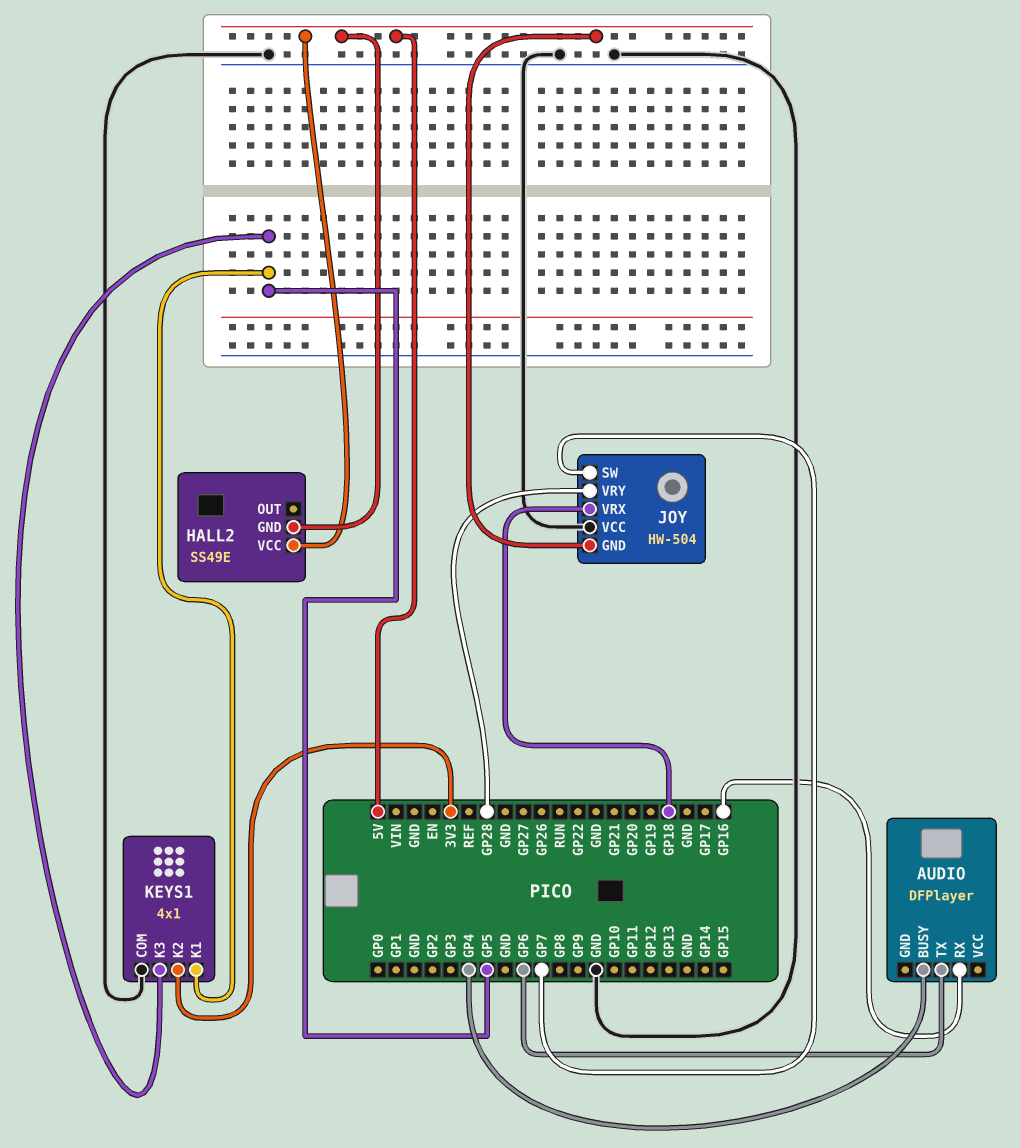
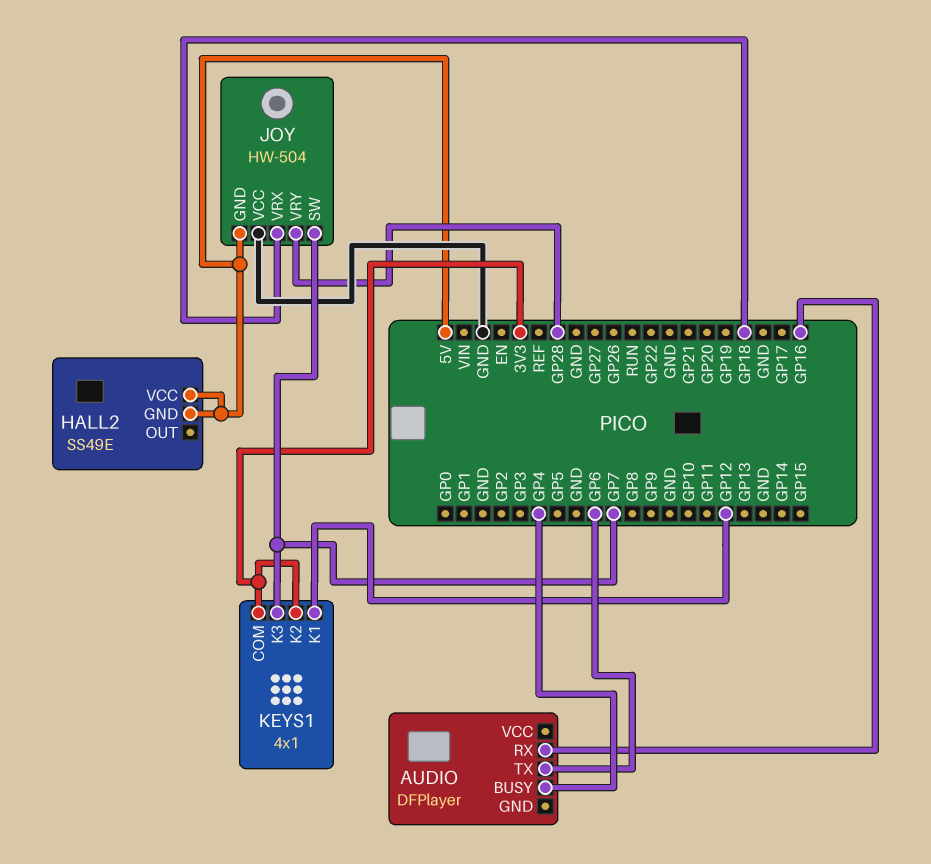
KEYS1 pin COM: GND -> 3V3
KEYS1 pin K1: GP5 -> GP12
KEYS1 pin K3: GP5 -> GP7

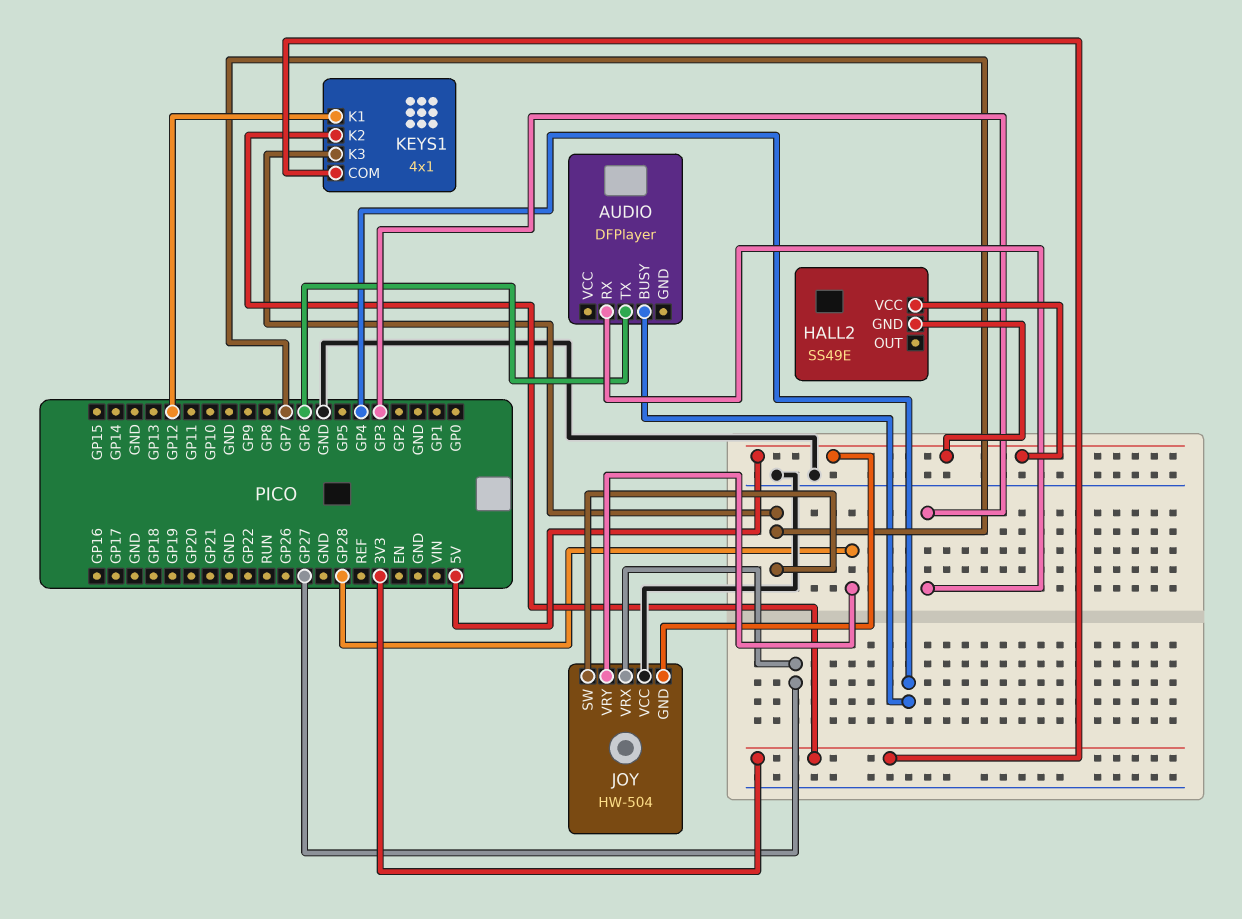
AUDIO pin RX: GP16 -> GP3
JOY pin VRX: GP18 -> GP27

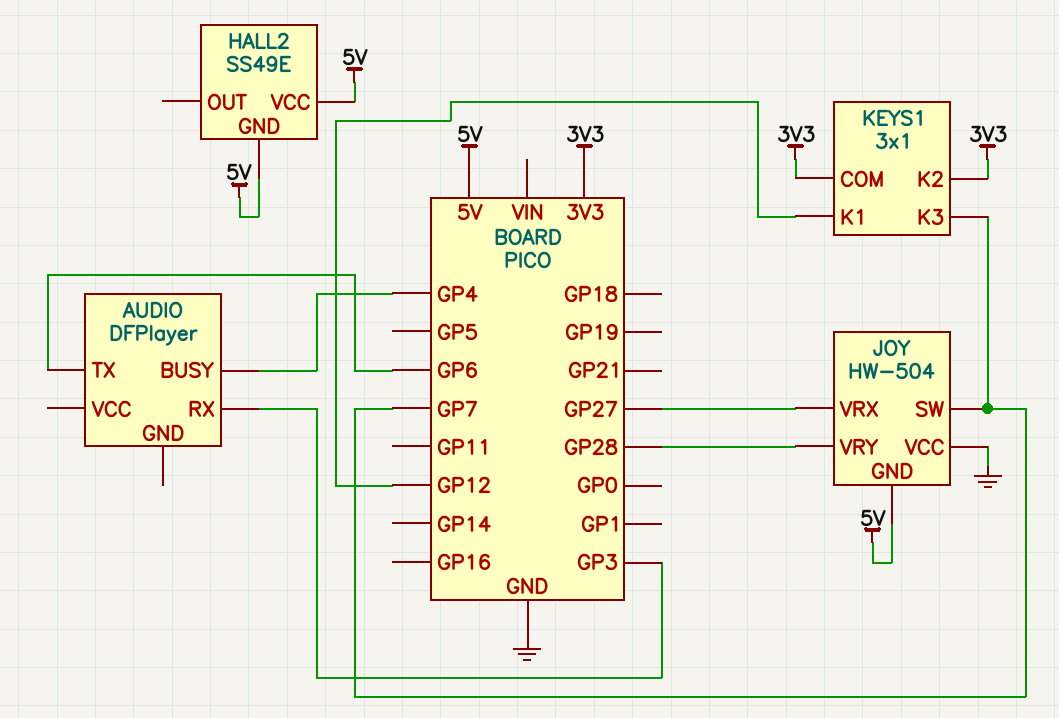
KEYS1: 4x1 -> 3x1

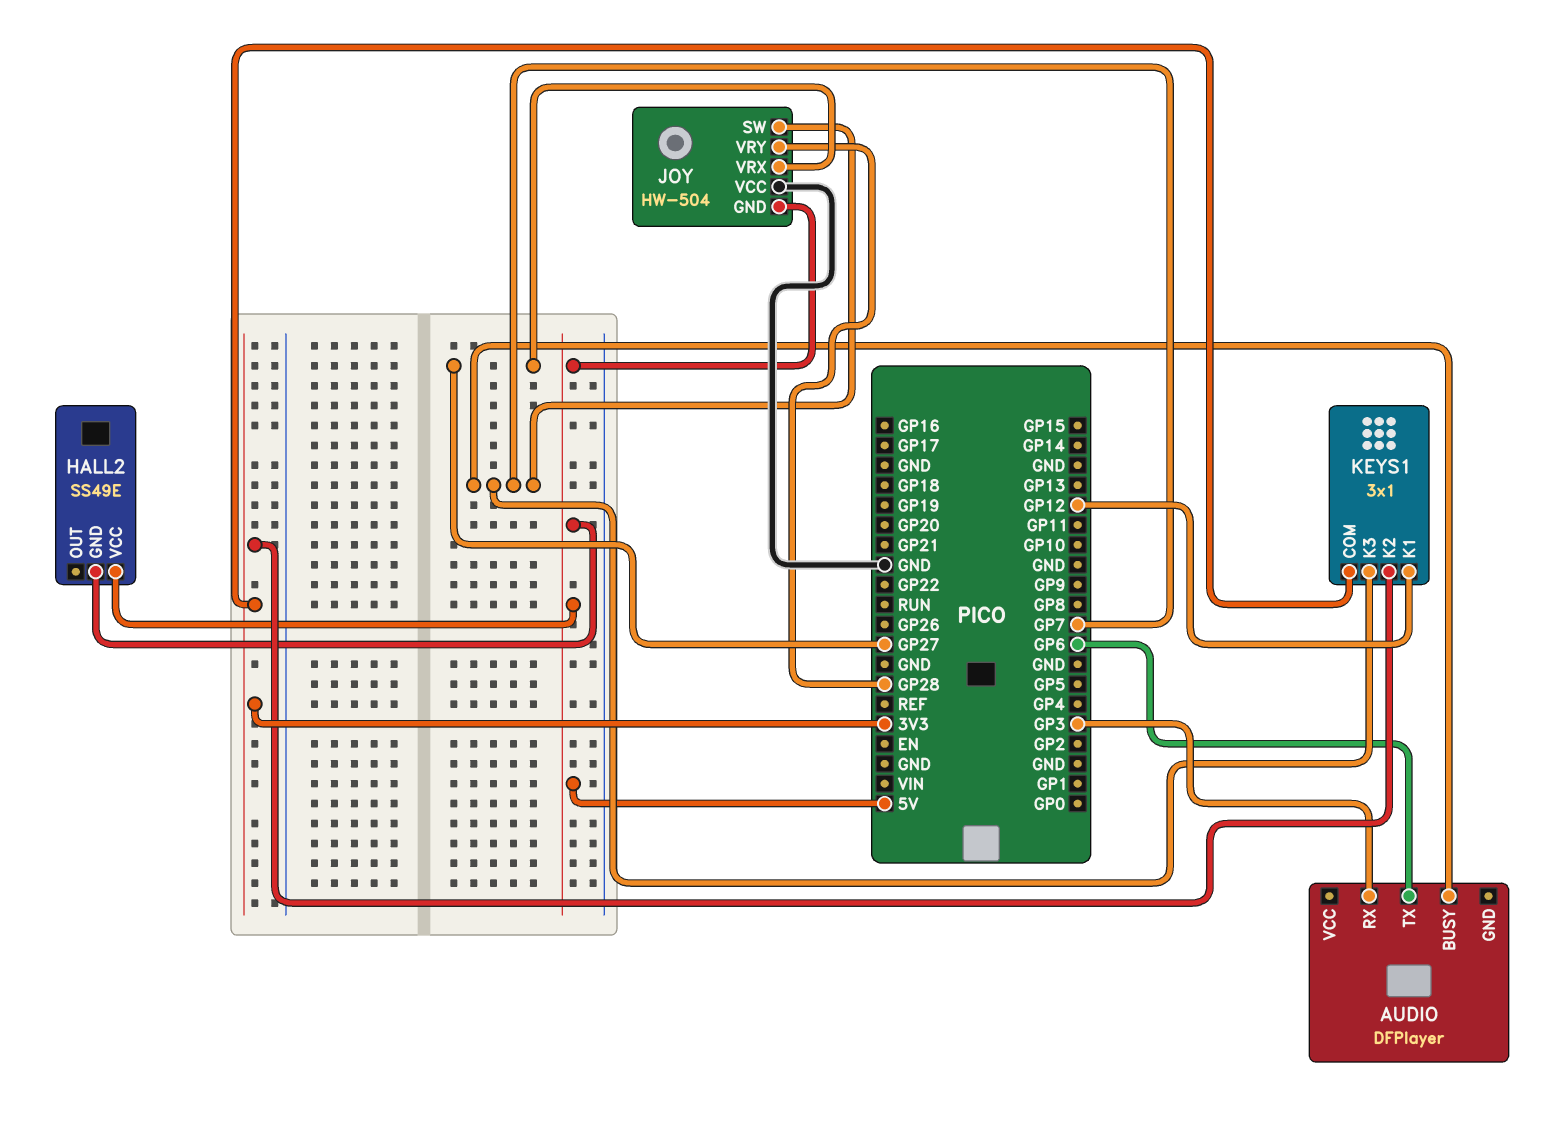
AUDIO pin BUSY: GP4 -> GP7

